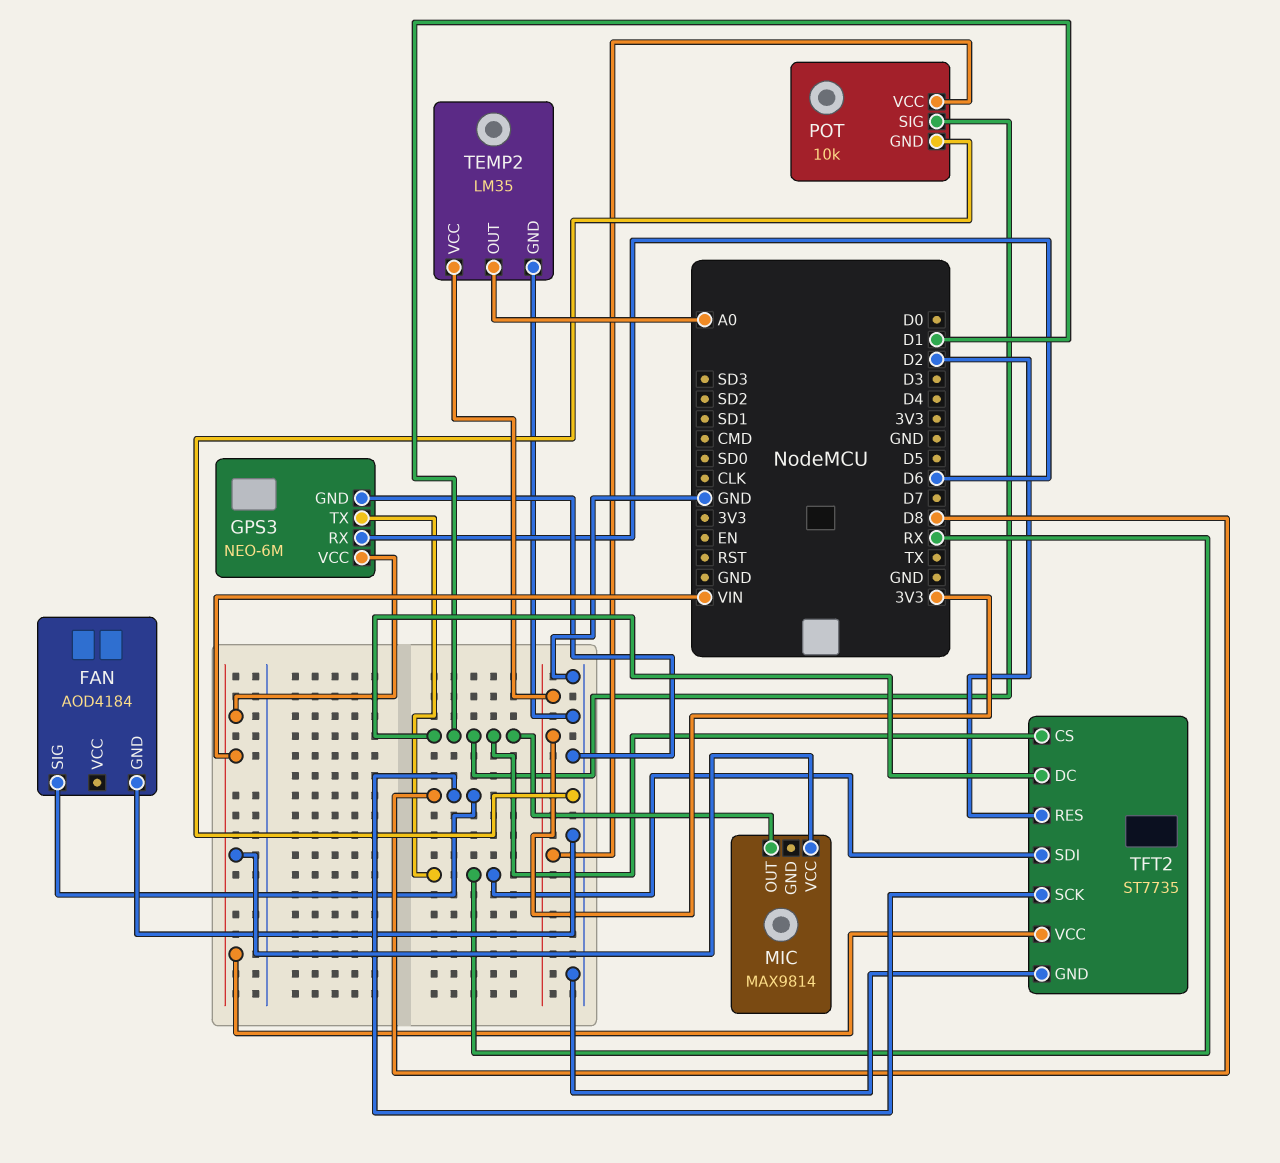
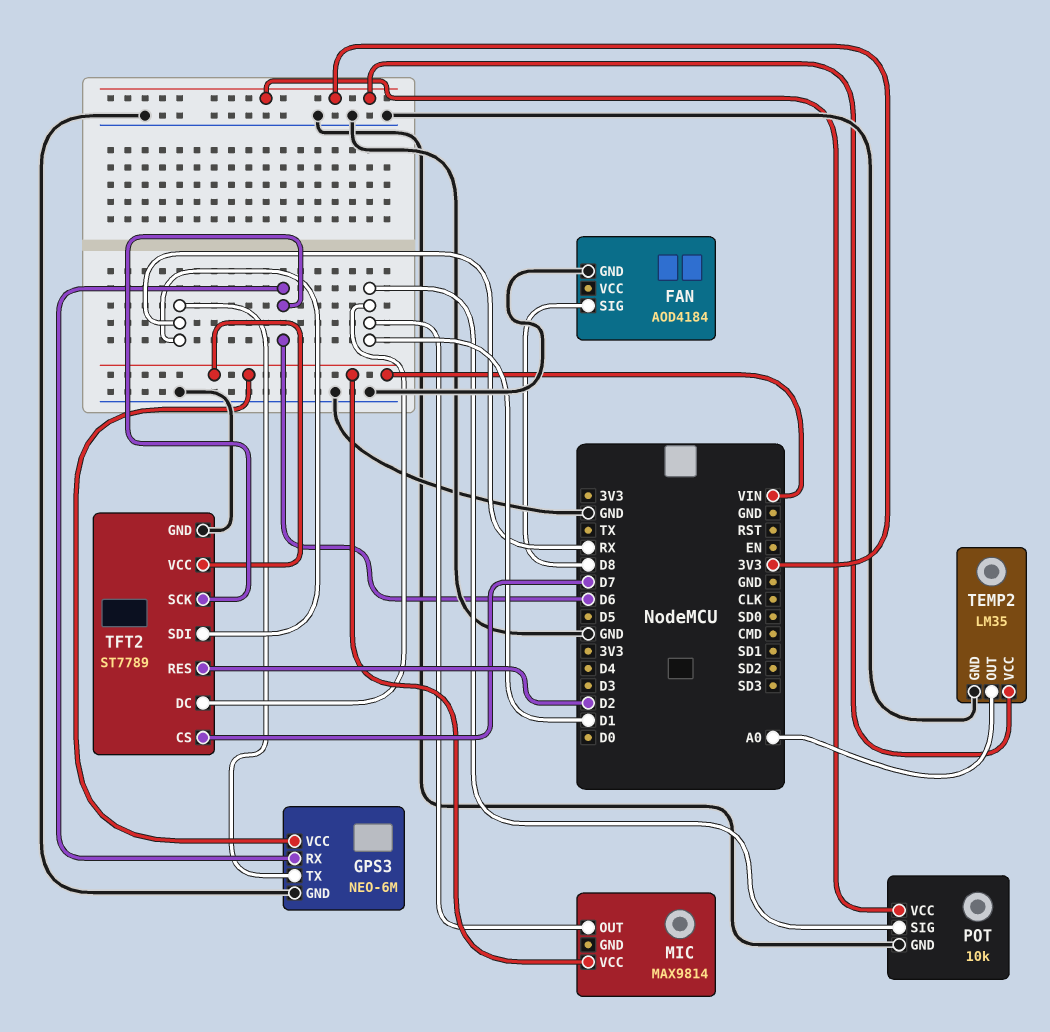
TFT2: ST7735 -> ST7789
TFT2 pin CS: D1 -> D7
TFT2 pin SCK: D8 -> D6

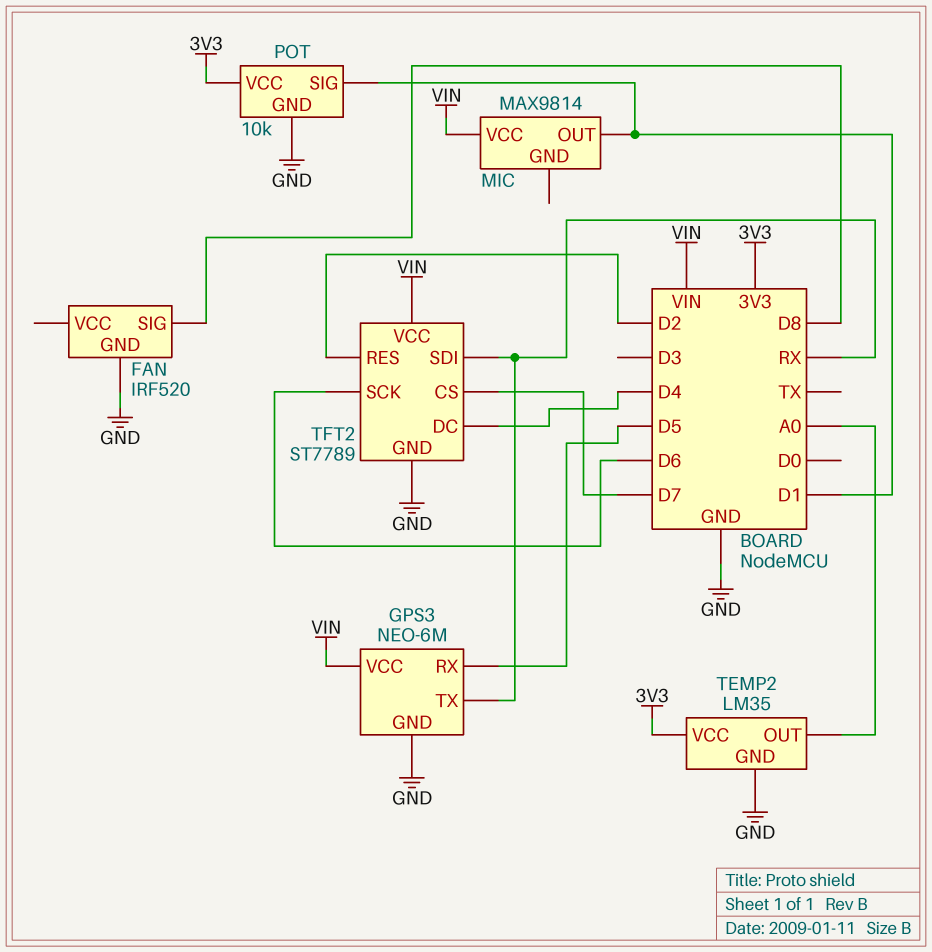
FAN: AOD4184 -> IRF520
GPS3 pin RX: D6 -> D5
TFT2 pin DC: D1 -> D4

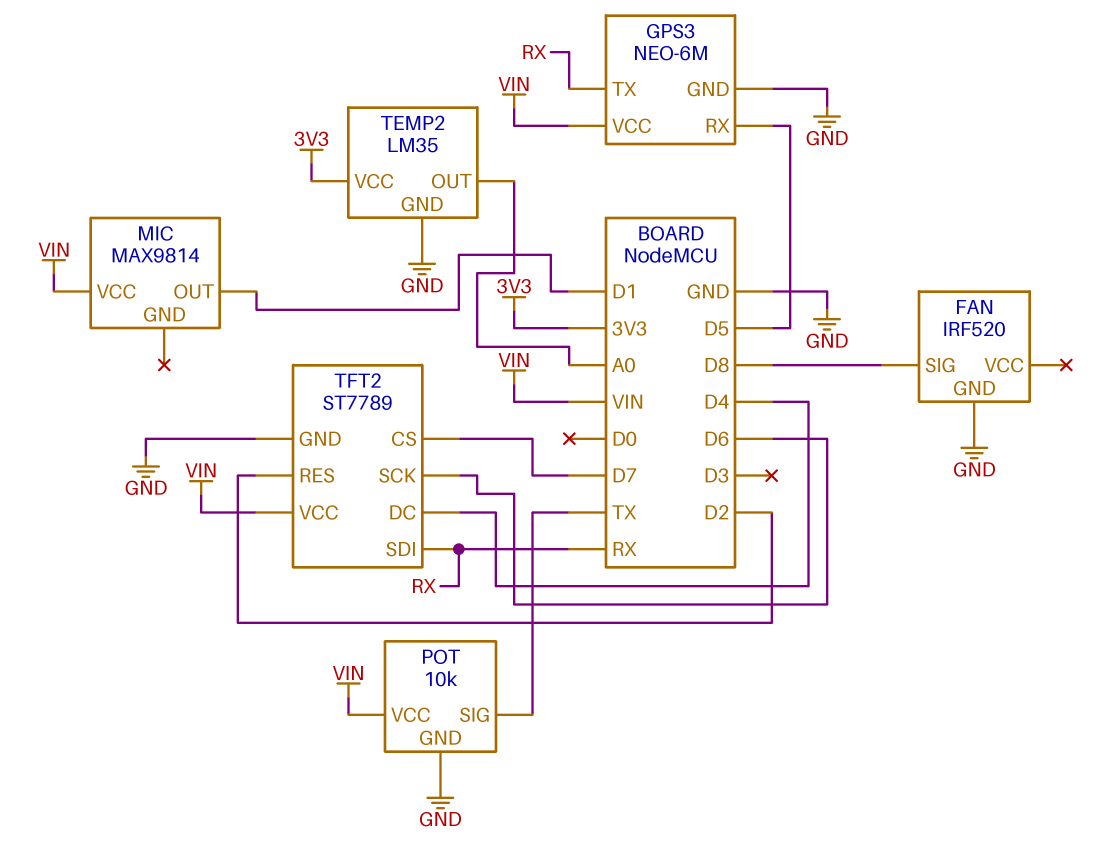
POT pin SIG: D1 -> TX
POT pin VCC: 3V3 -> VIN

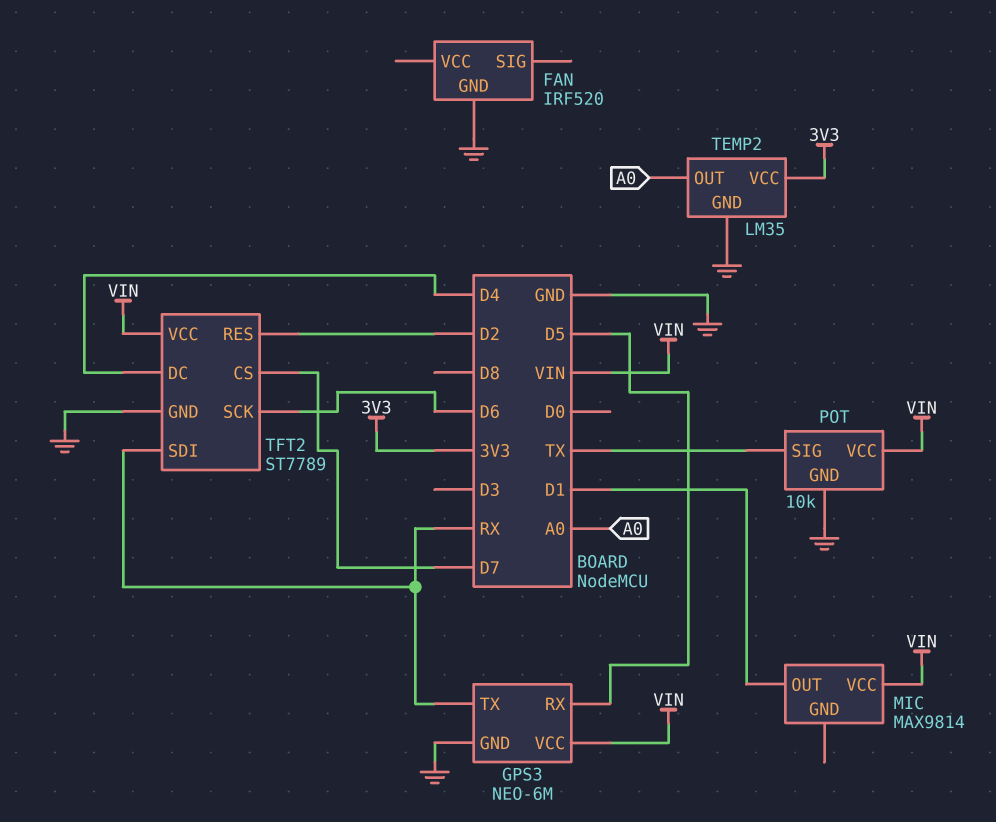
FAN pin SIG: D8 -> none

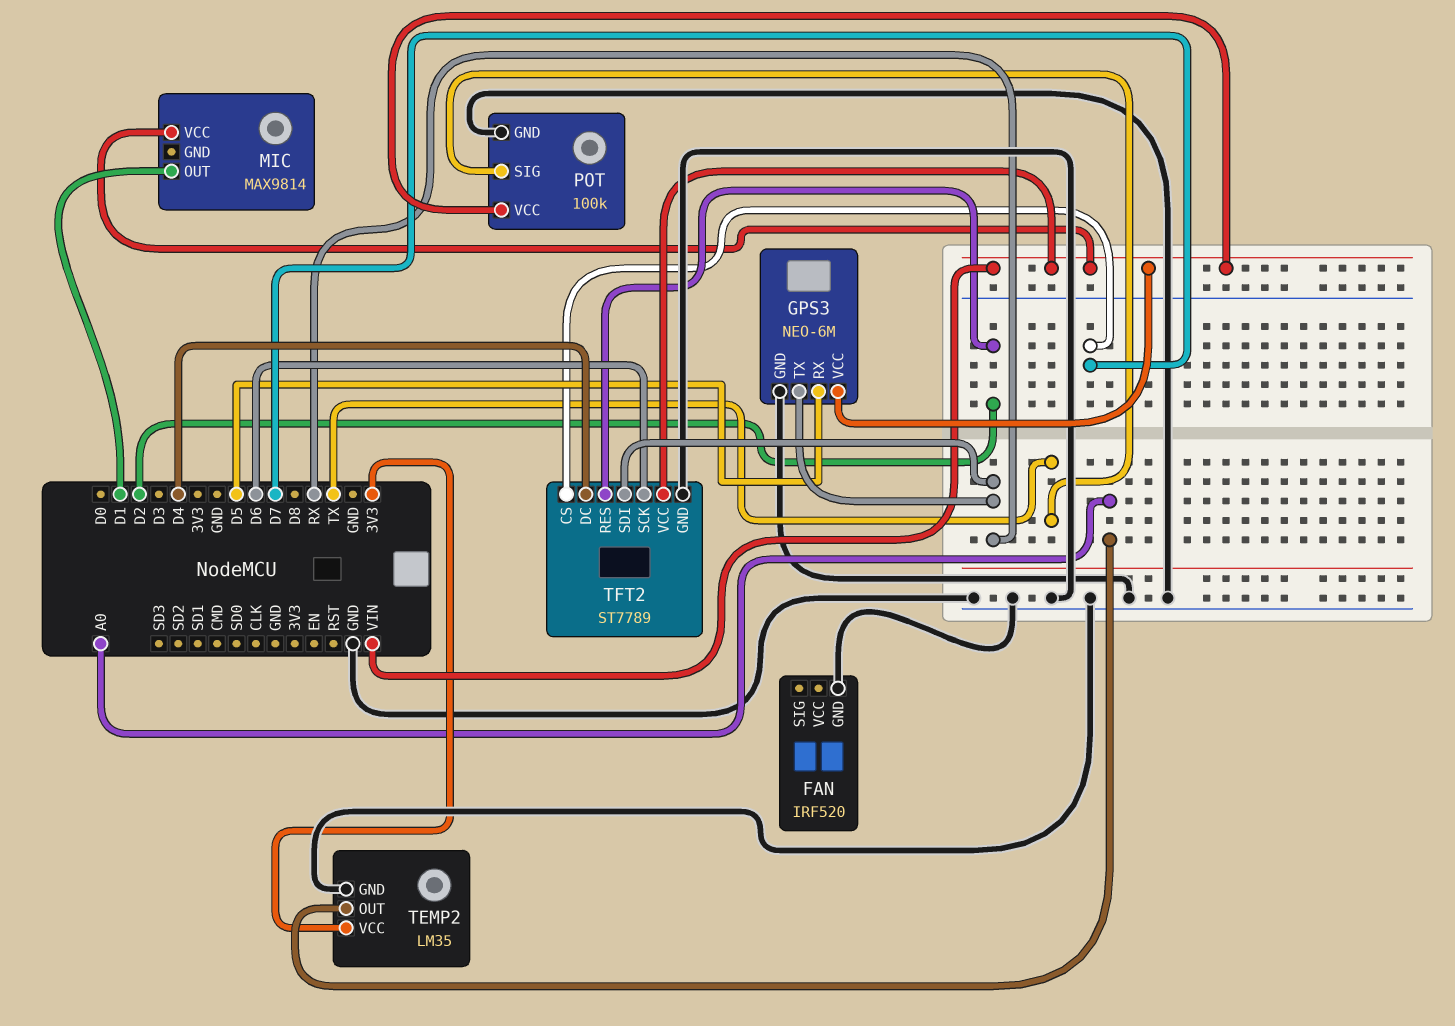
POT: 10k -> 100k

